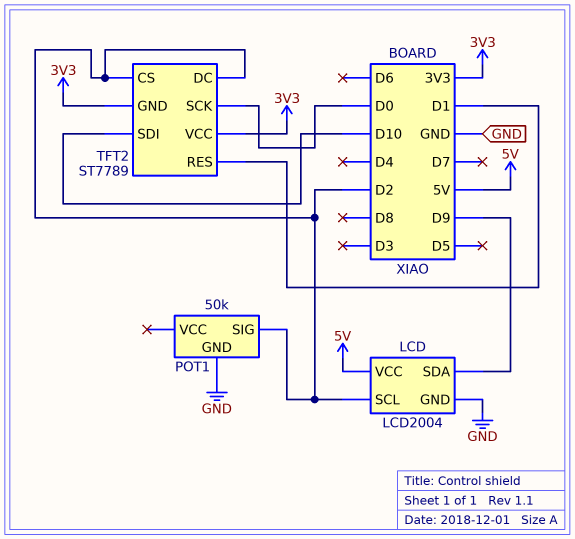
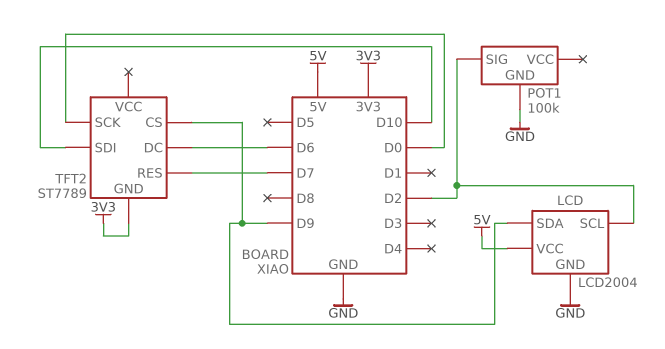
POT1: 50k -> 100k
TFT2 pin CS: D2 -> D9
TFT2 pin DC: D2 -> D6
TFT2 pin RES: D1 -> D7
TFT2 pin VCC: 3V3 -> none

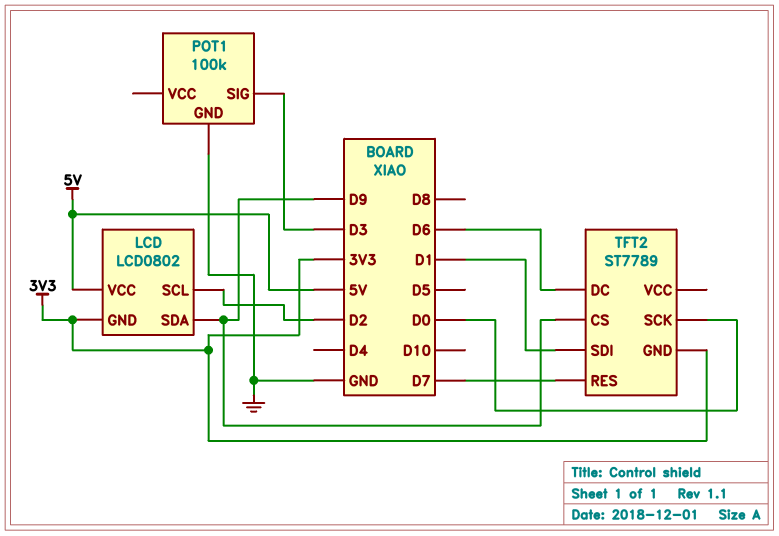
LCD: LCD2004 -> LCD0802
LCD pin GND: GND -> 3V3
POT1 pin SIG: D2 -> D3
TFT2 pin SDI: D10 -> D1

